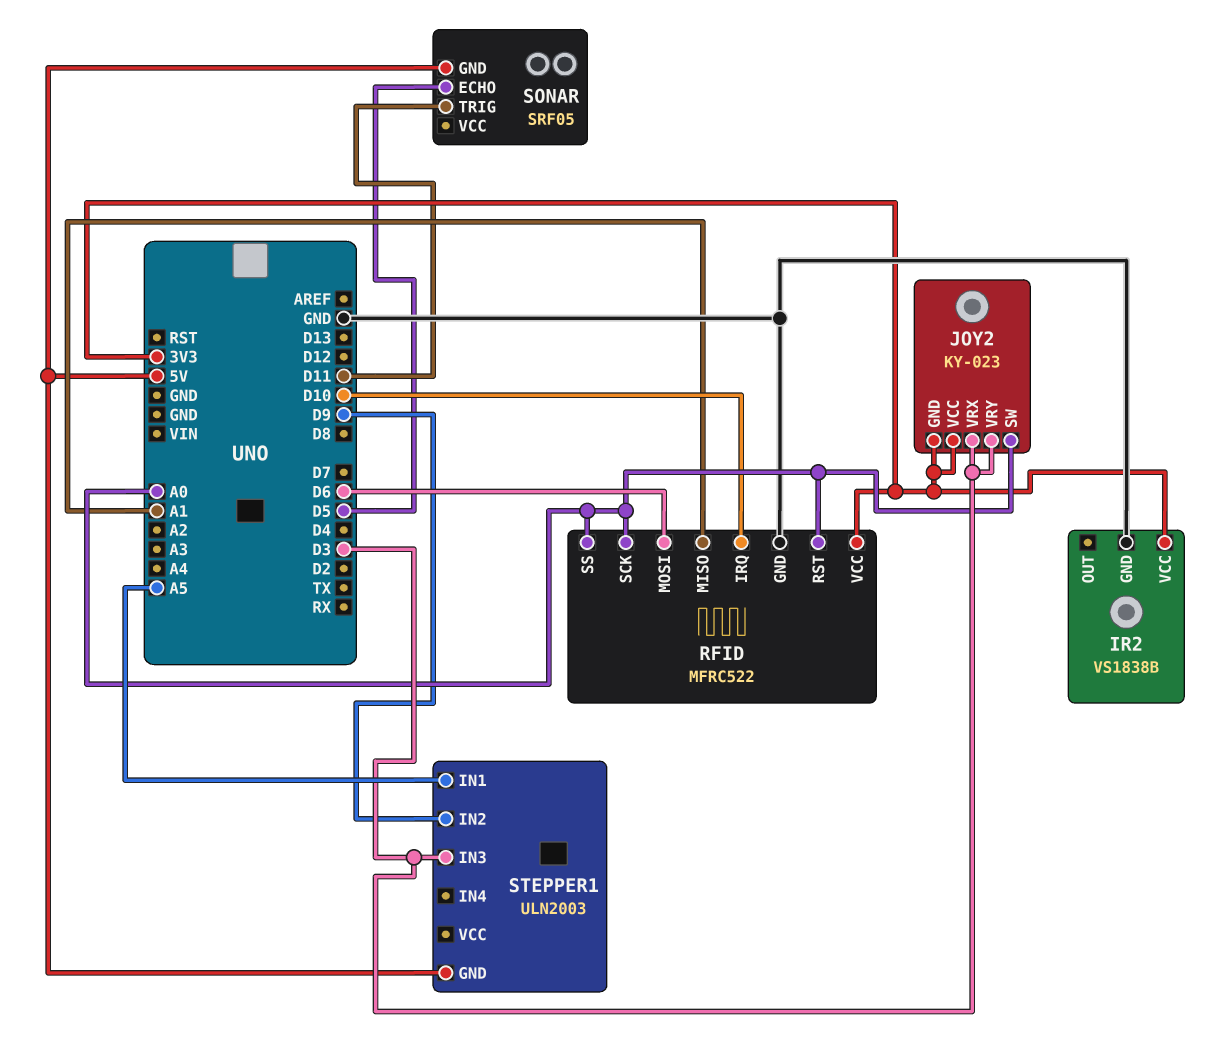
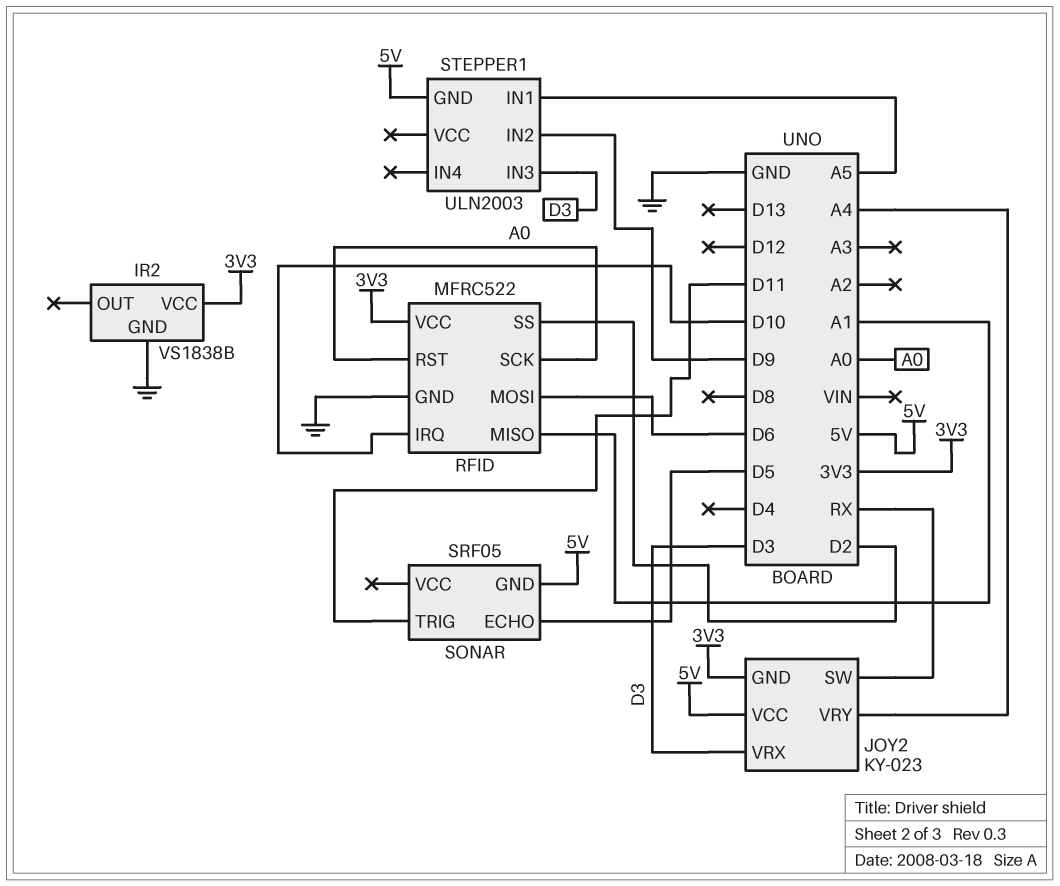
JOY2 pin SW: A0 -> RX
JOY2 pin VCC: 3V3 -> 5V
JOY2 pin VRY: D3 -> A4
RFID pin SS: A0 -> D2

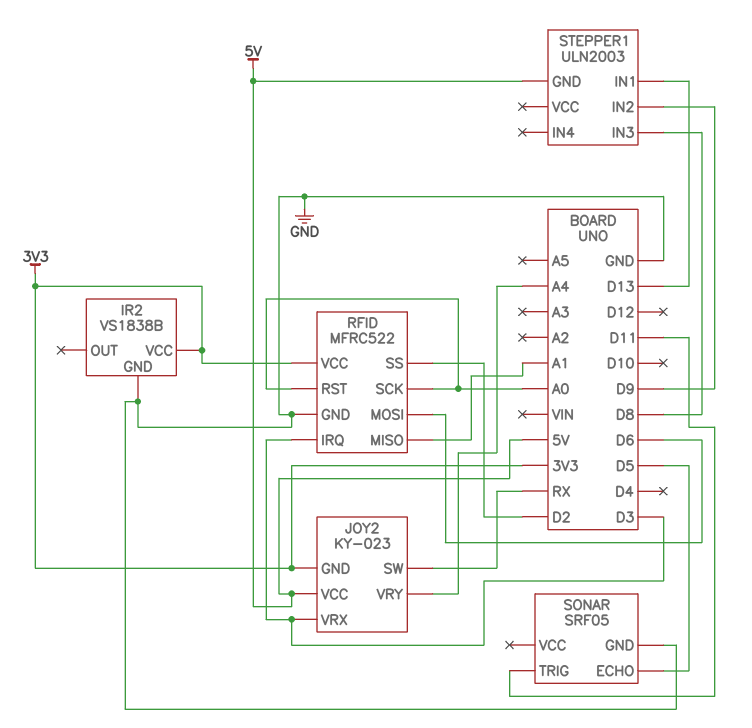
RFID pin IRQ: D10 -> D3
SONAR pin GND: 5V -> GND
STEPPER1 pin IN1: A5 -> D13
STEPPER1 pin IN3: D3 -> D8

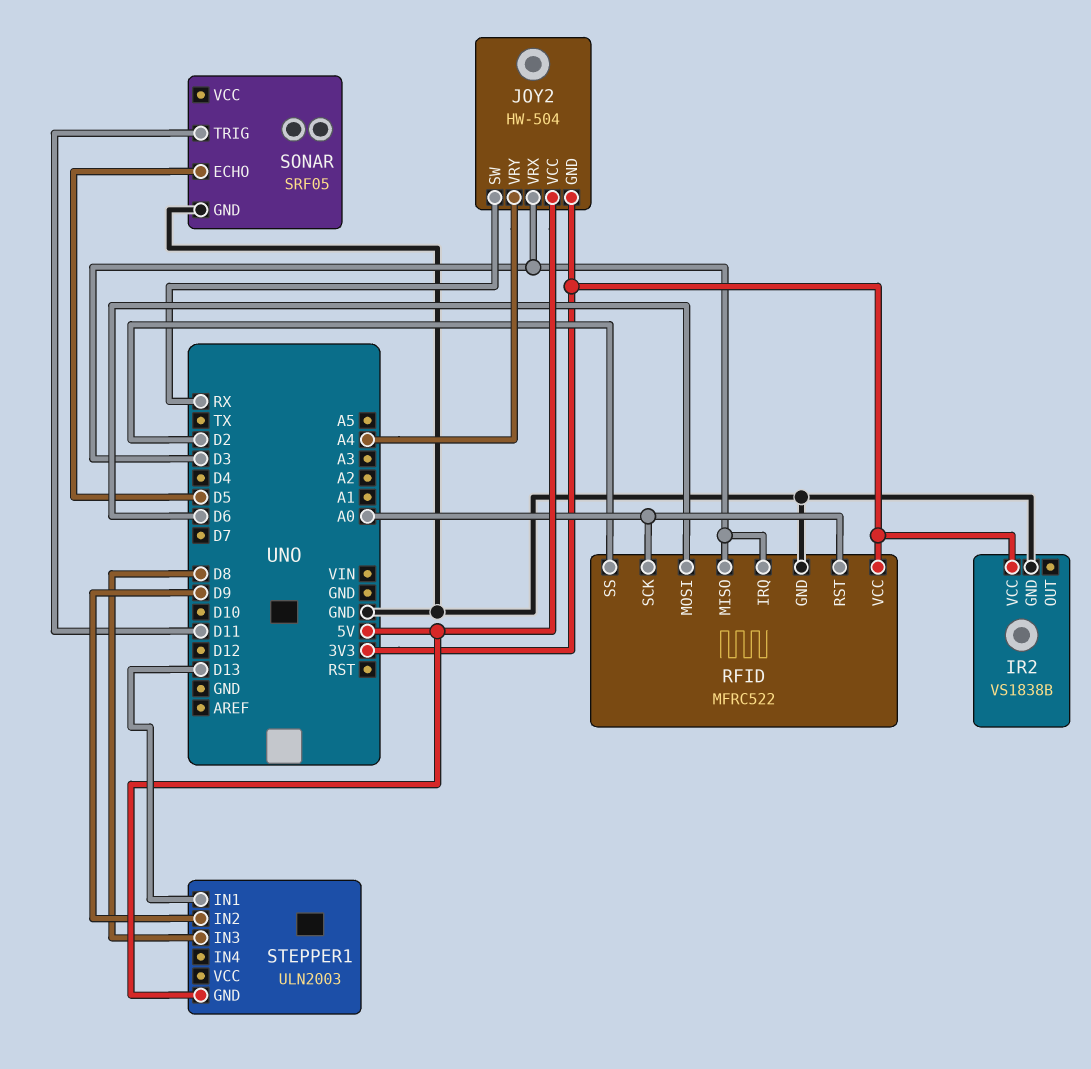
JOY2: KY-023 -> HW-504
RFID pin MISO: A1 -> D3

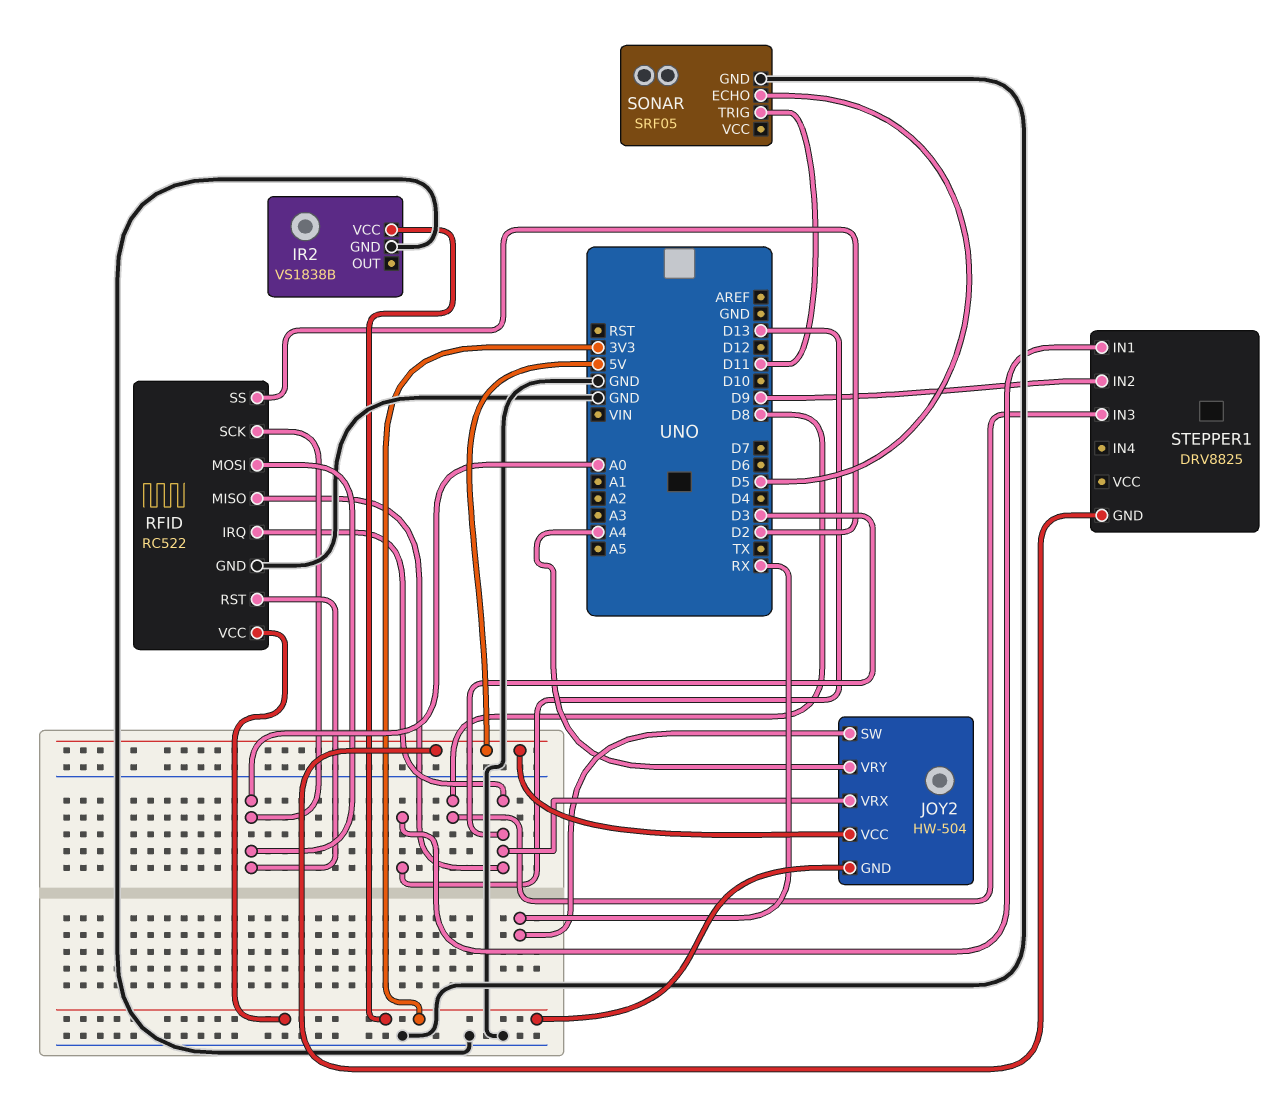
RFID: MFRC522 -> RC522
RFID pin MOSI: D6 -> A0
STEPPER1: ULN2003 -> DRV8825

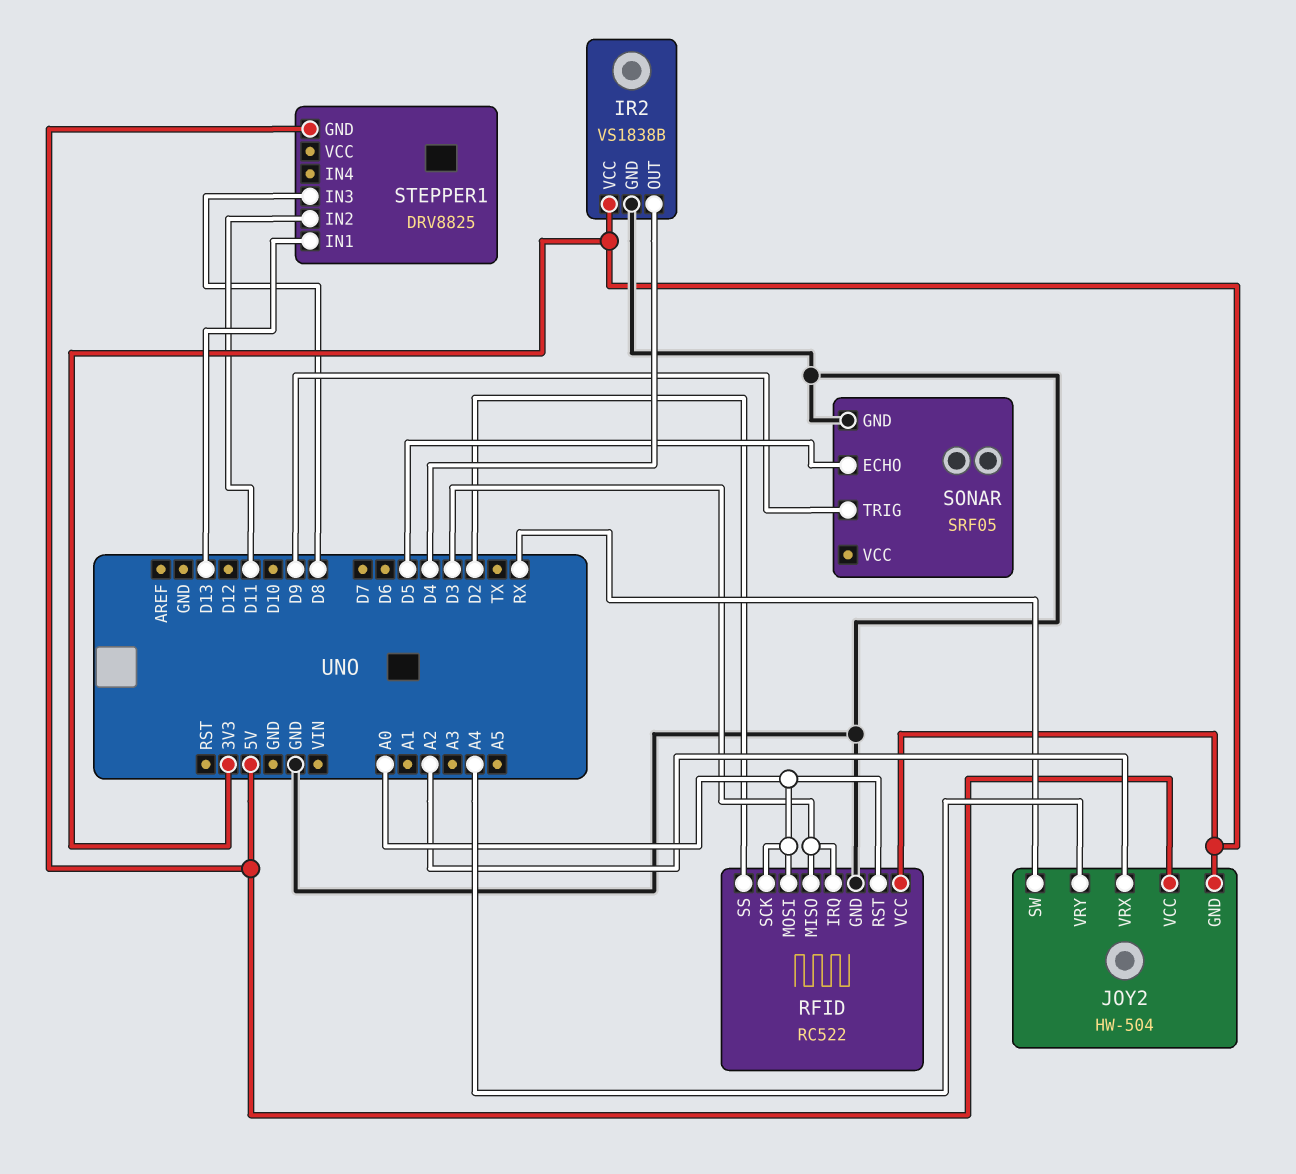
IR2 pin OUT: none -> D4
JOY2 pin VRX: D3 -> A2
SONAR pin TRIG: D11 -> D9
STEPPER1 pin IN2: D9 -> D11

